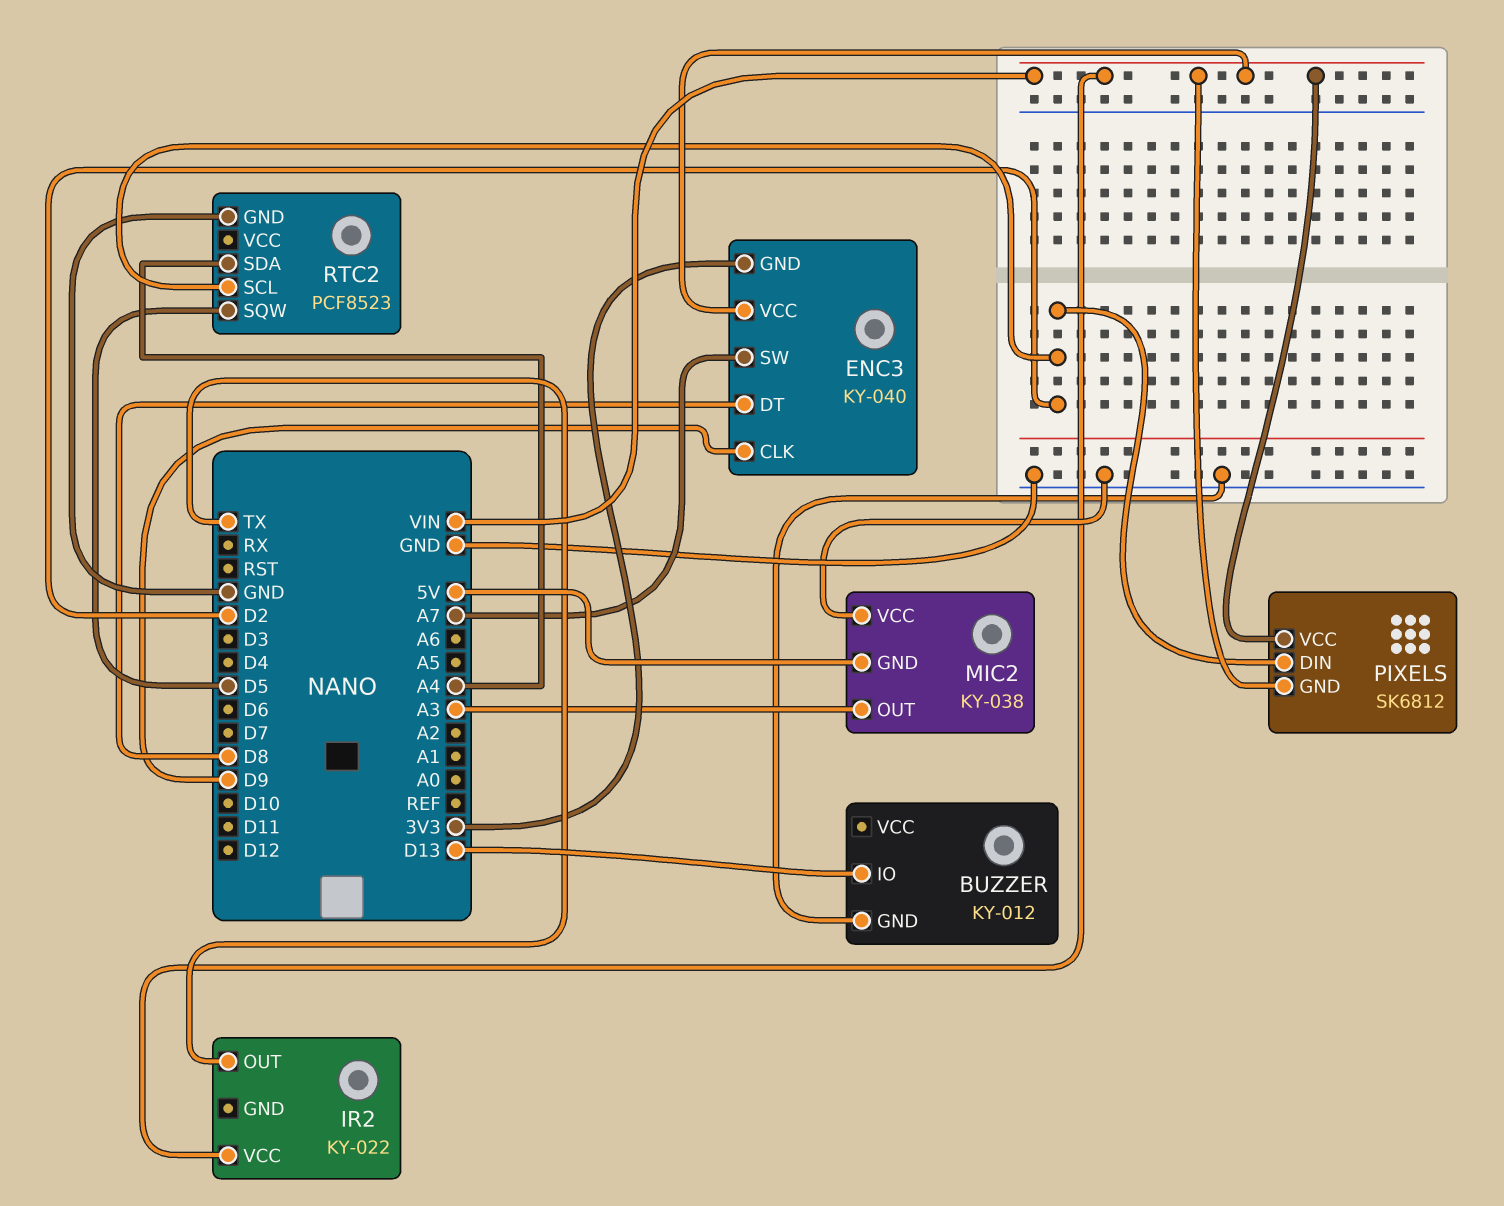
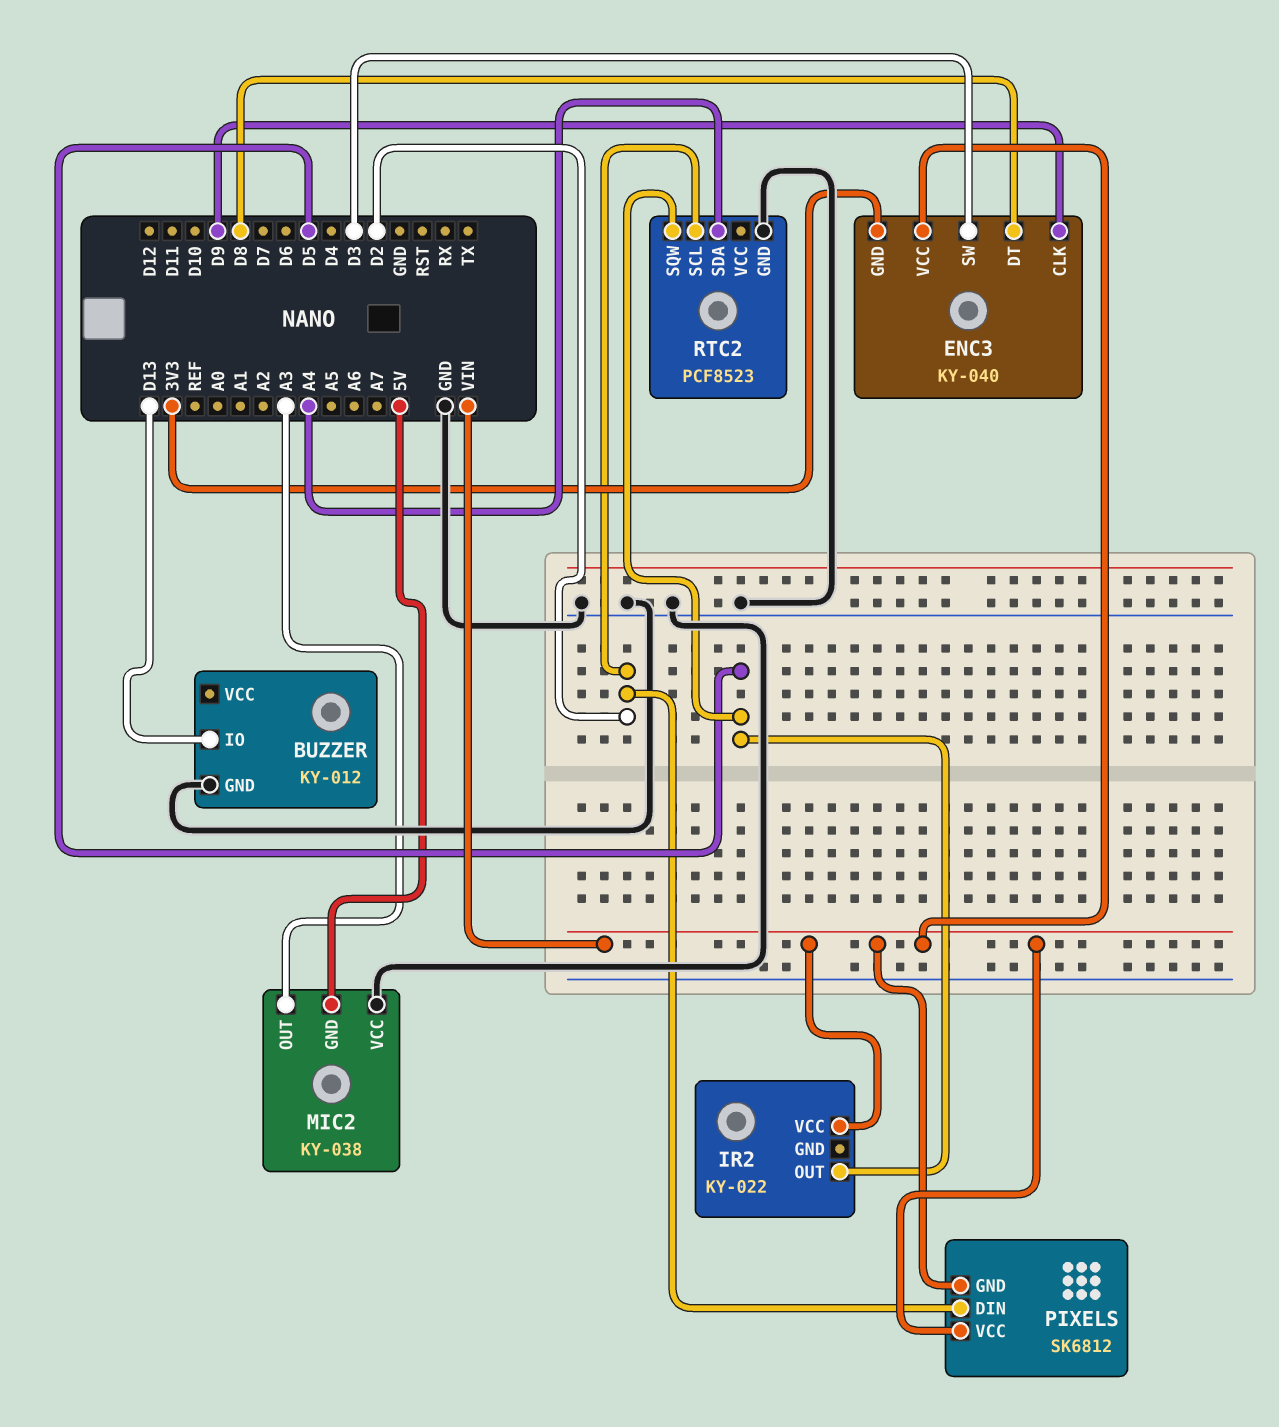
ENC3 pin SW: A7 -> D3
IR2 pin OUT: TX -> D5

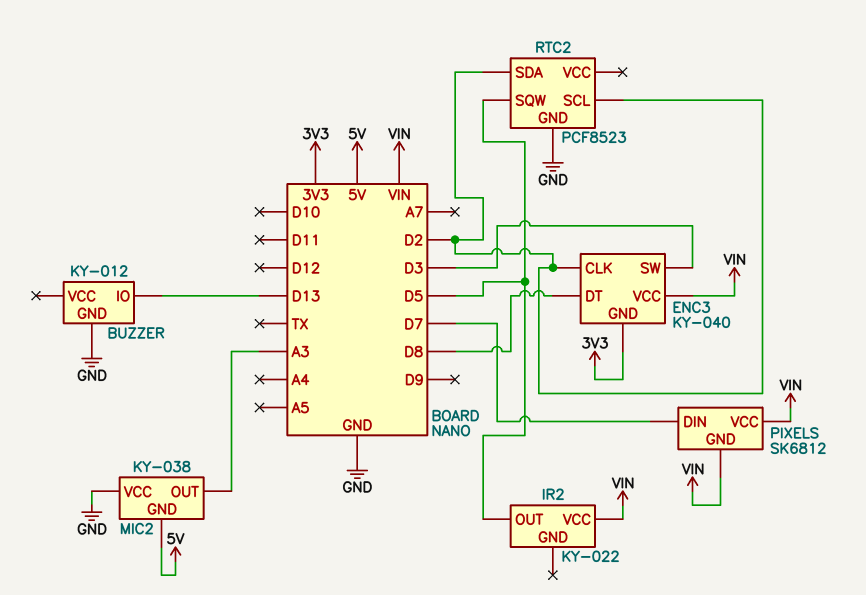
ENC3 pin CLK: D9 -> D2
PIXELS pin DIN: D2 -> D7
RTC2 pin SDA: A4 -> D2

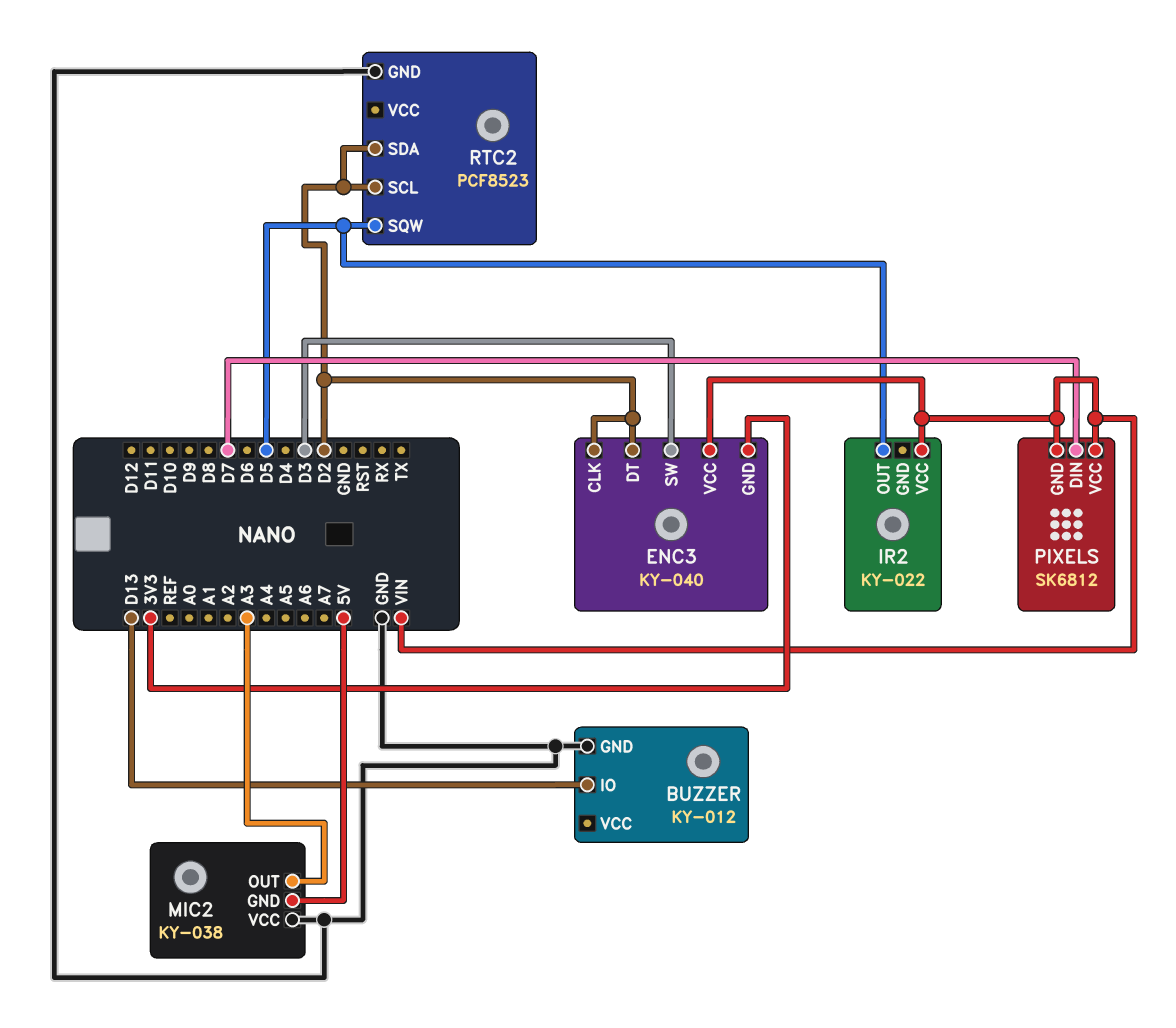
ENC3 pin DT: D8 -> D2

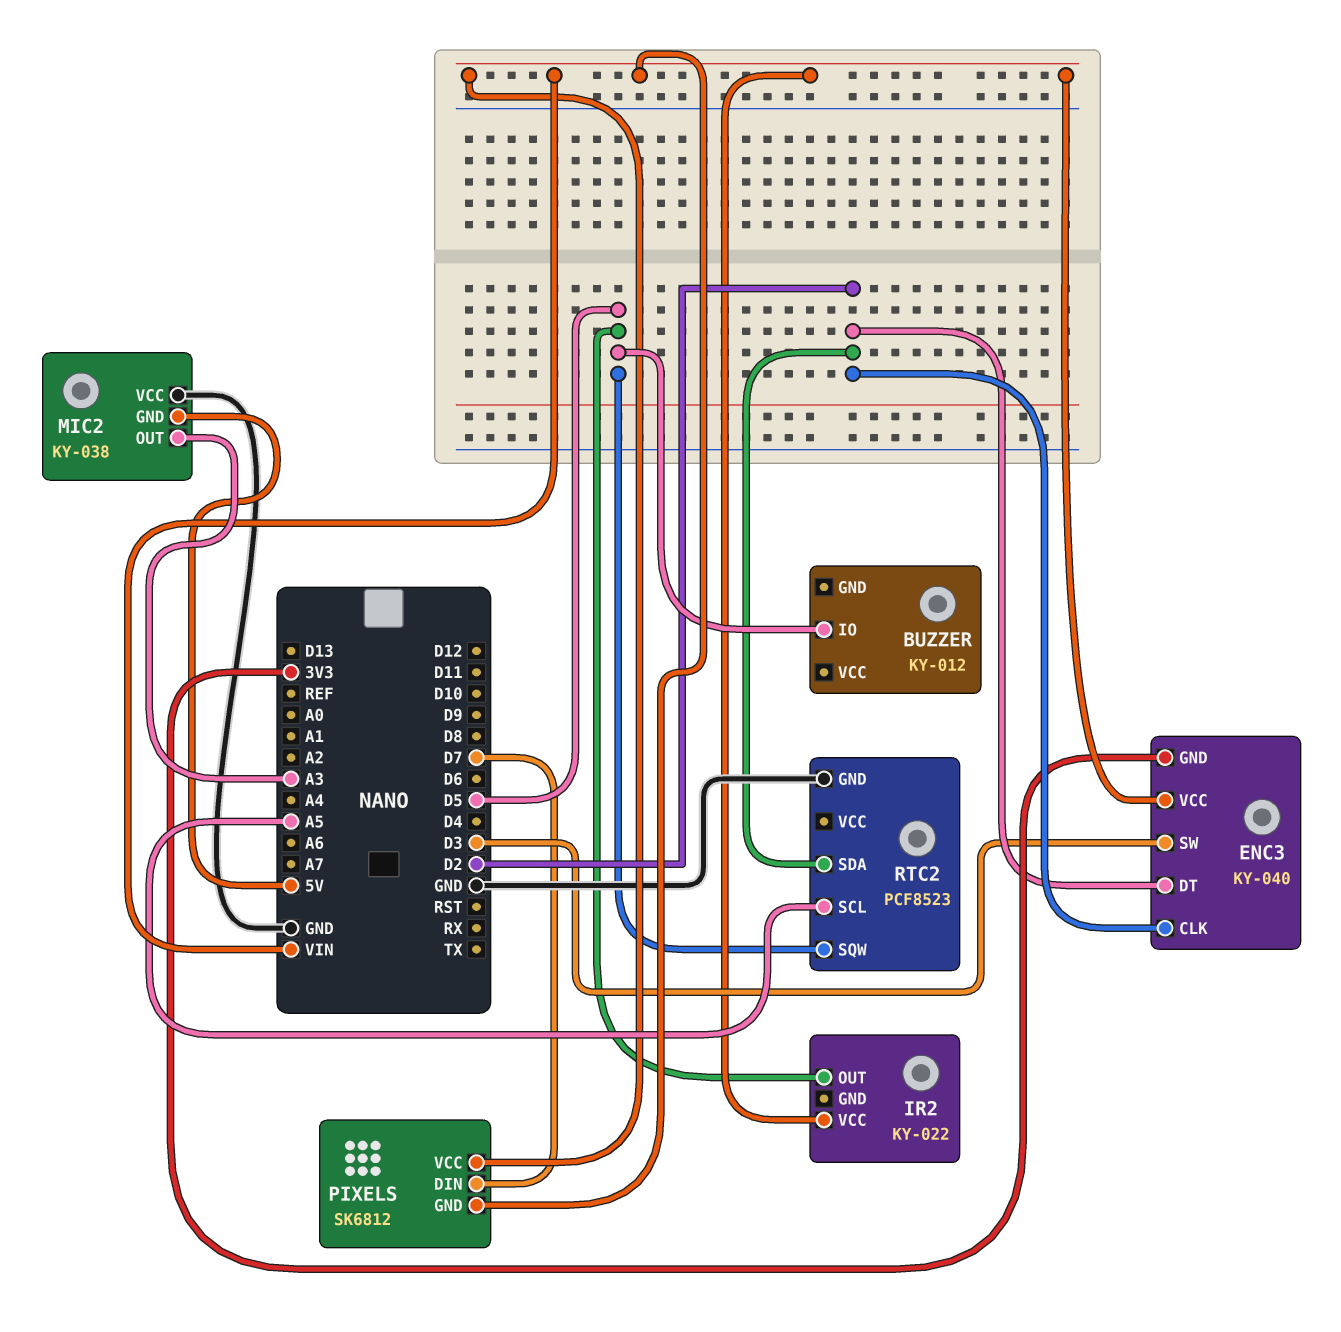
BUZZER pin GND: GND -> none
BUZZER pin IO: D13 -> D5
RTC2 pin SCL: D2 -> A5

